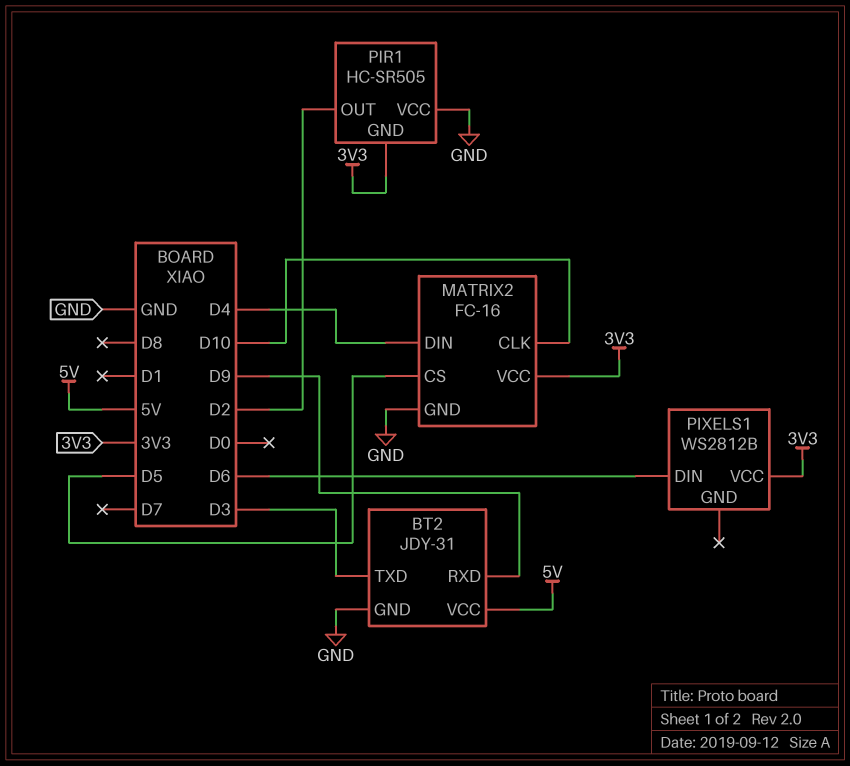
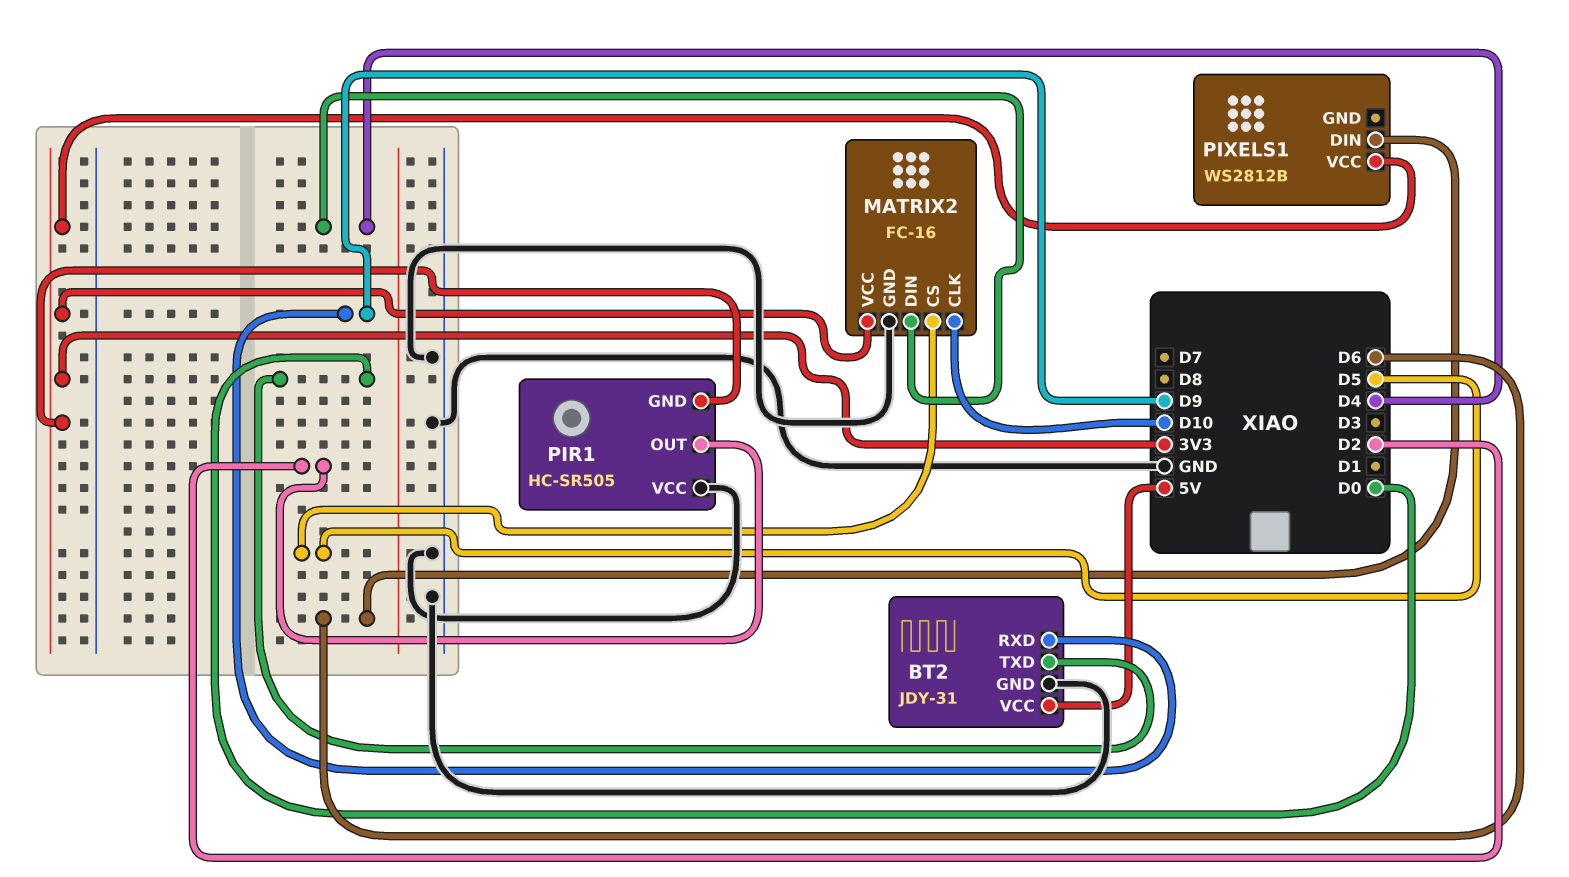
BT2 pin TXD: D3 -> D0

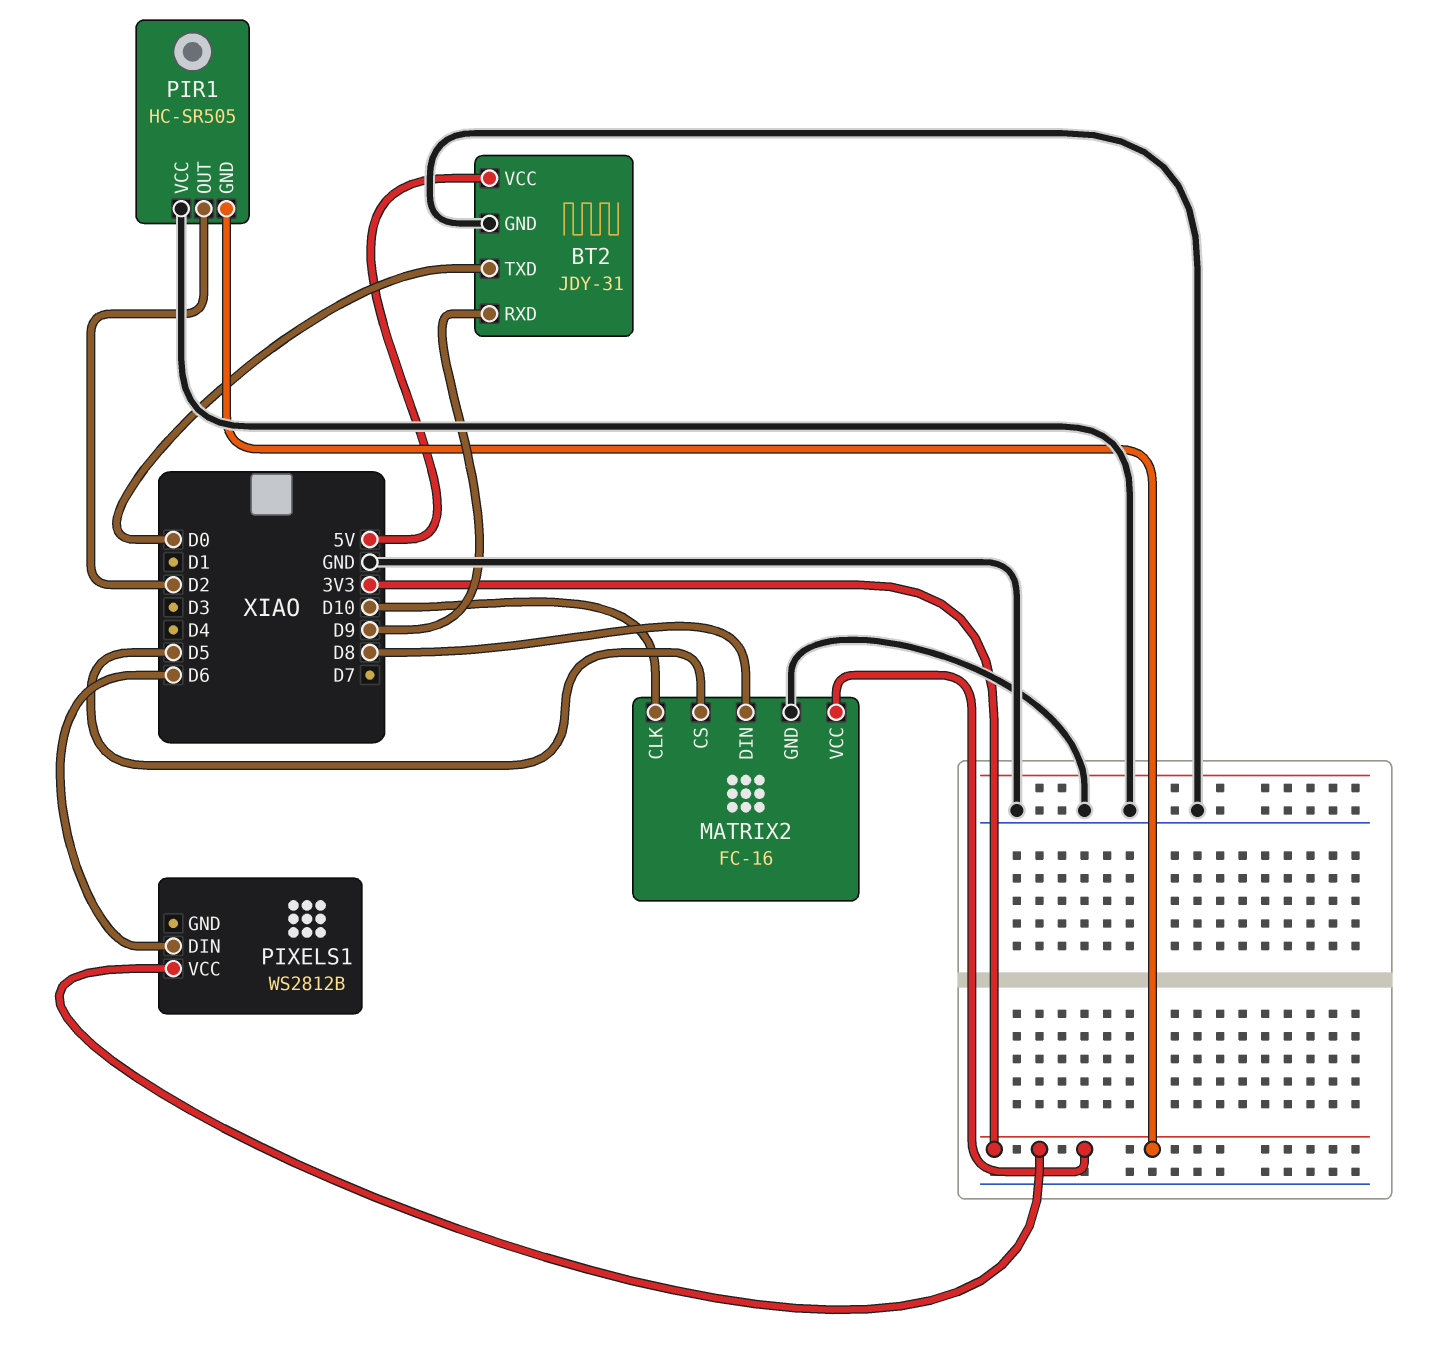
MATRIX2 pin DIN: D4 -> D8

